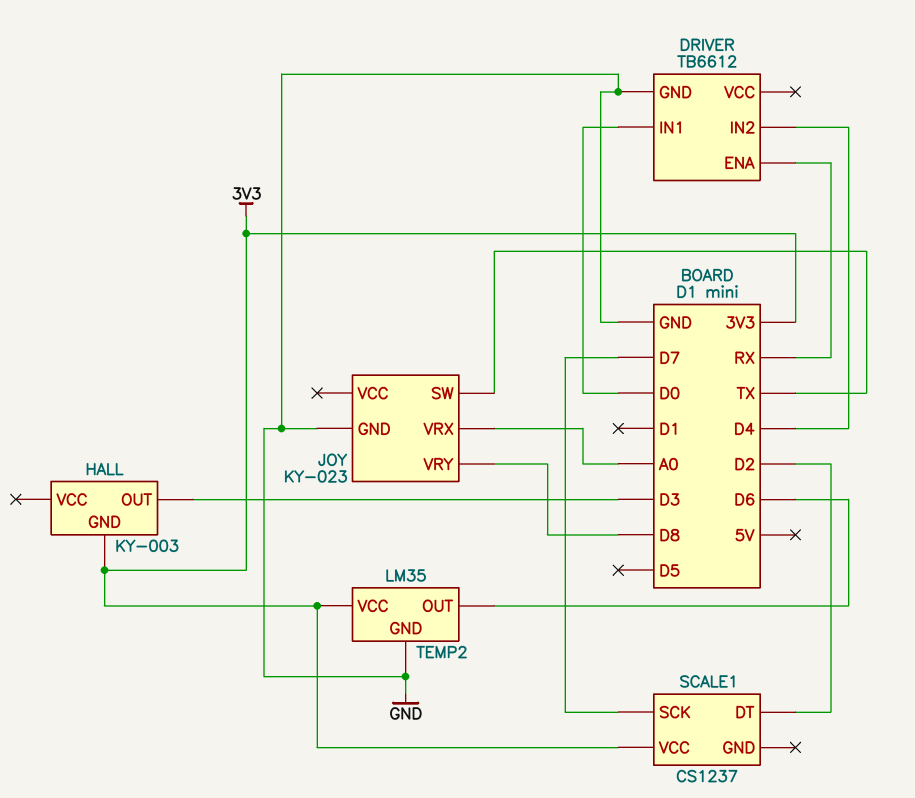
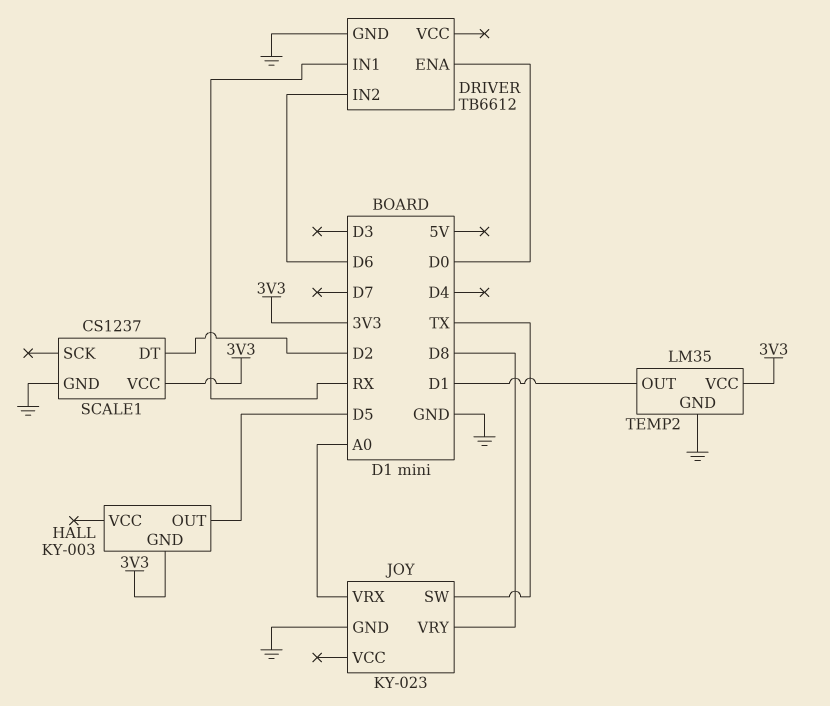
DRIVER pin ENA: RX -> D0
DRIVER pin IN1: D0 -> RX
DRIVER pin IN2: D4 -> D6
HALL pin OUT: D3 -> D5
SCALE1 pin GND: none -> GND
SCALE1 pin SCK: D7 -> none
TEMP2 pin OUT: D6 -> D1

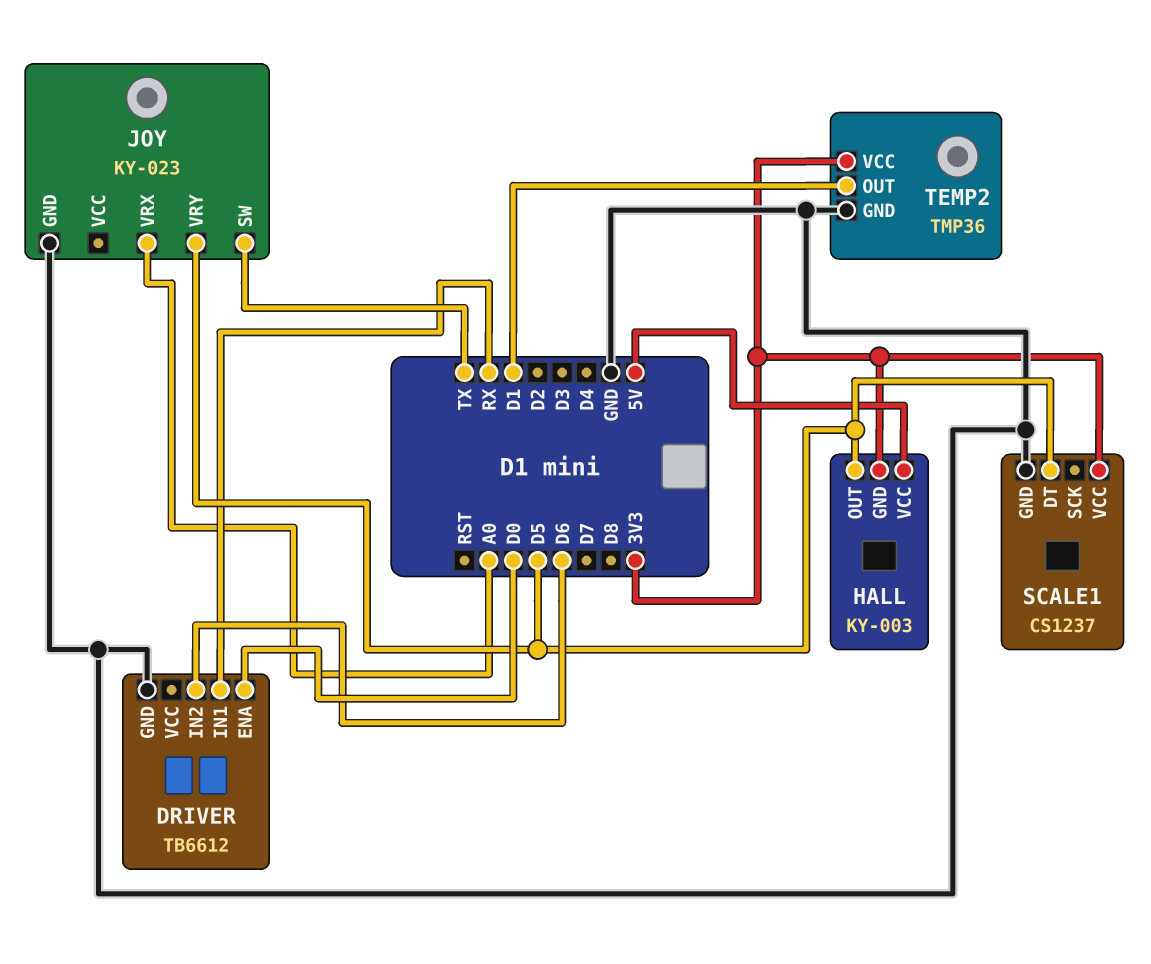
HALL pin VCC: none -> 5V
JOY pin VRY: D8 -> D5
SCALE1 pin DT: D2 -> D5
TEMP2: LM35 -> TMP36

